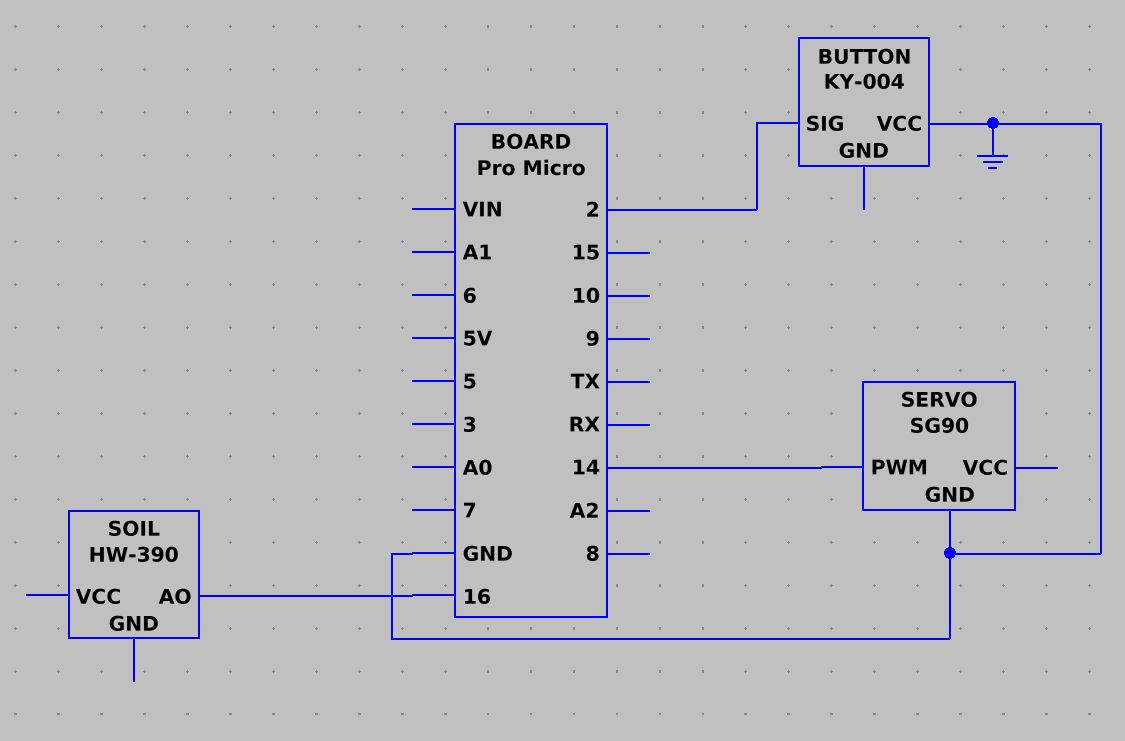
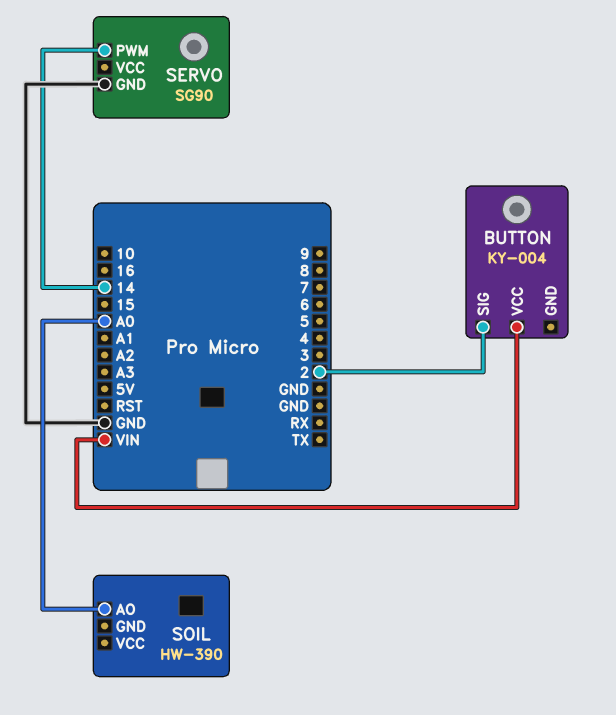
BUTTON pin VCC: GND -> VIN
SOIL pin AO: 16 -> A0

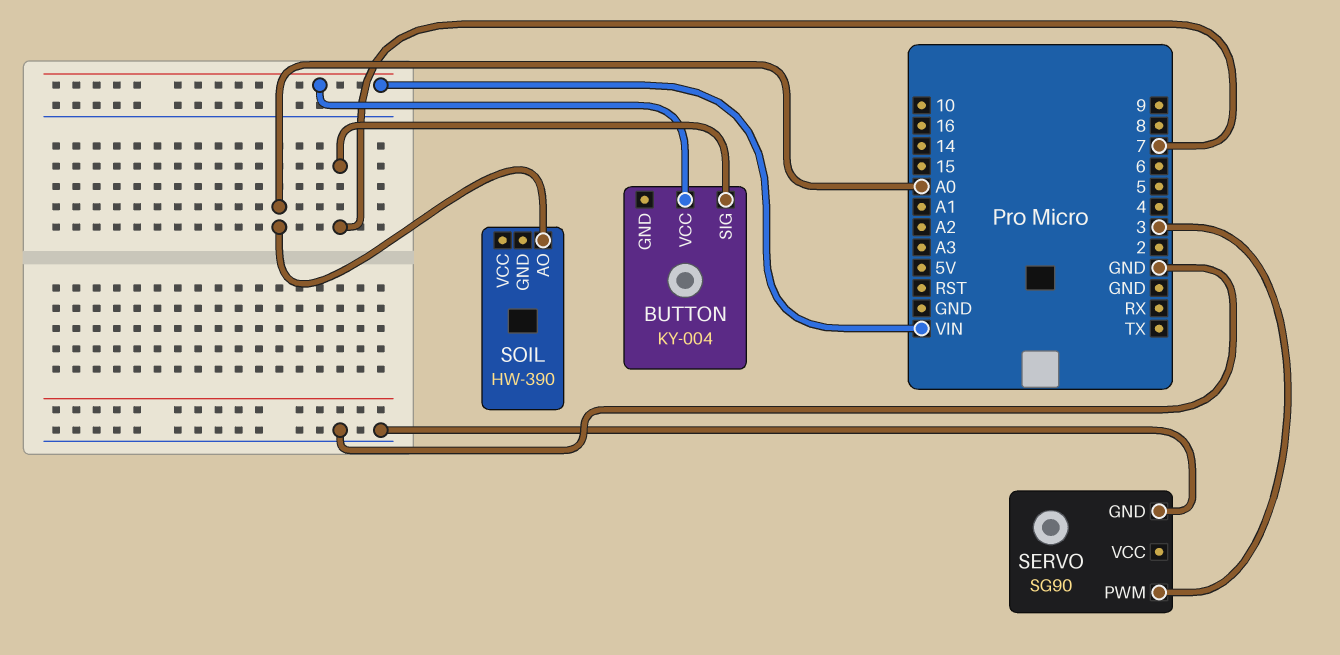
BUTTON pin SIG: 2 -> 7
SERVO pin PWM: 14 -> 3

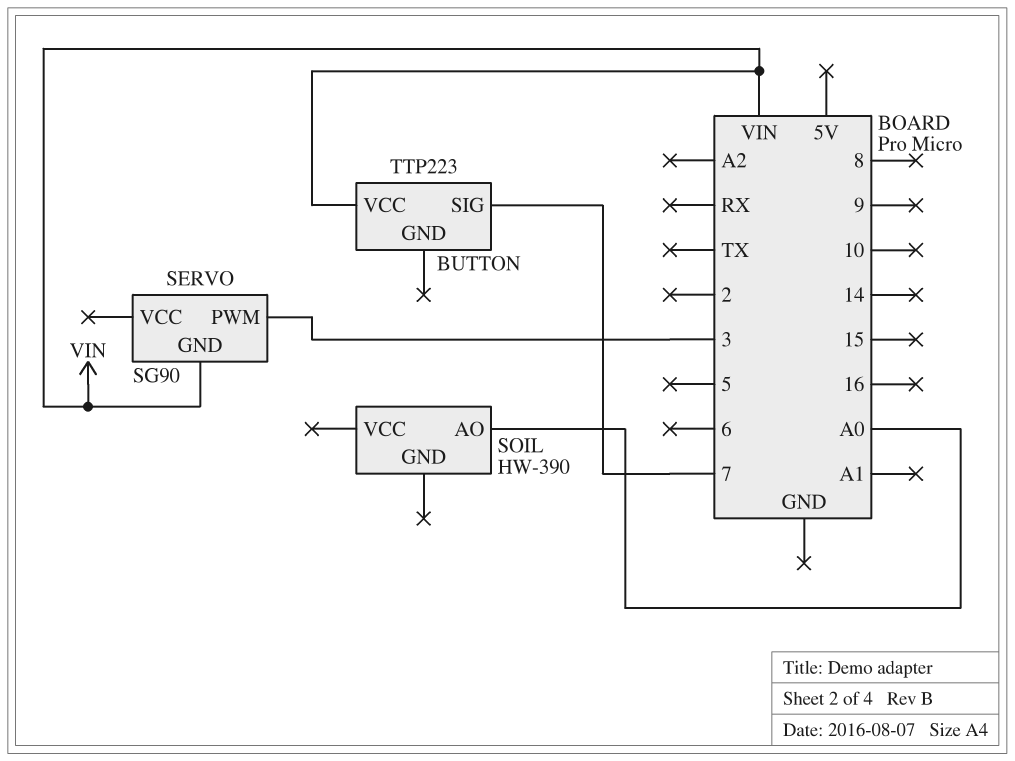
BUTTON: KY-004 -> TTP223
SERVO pin GND: GND -> VIN

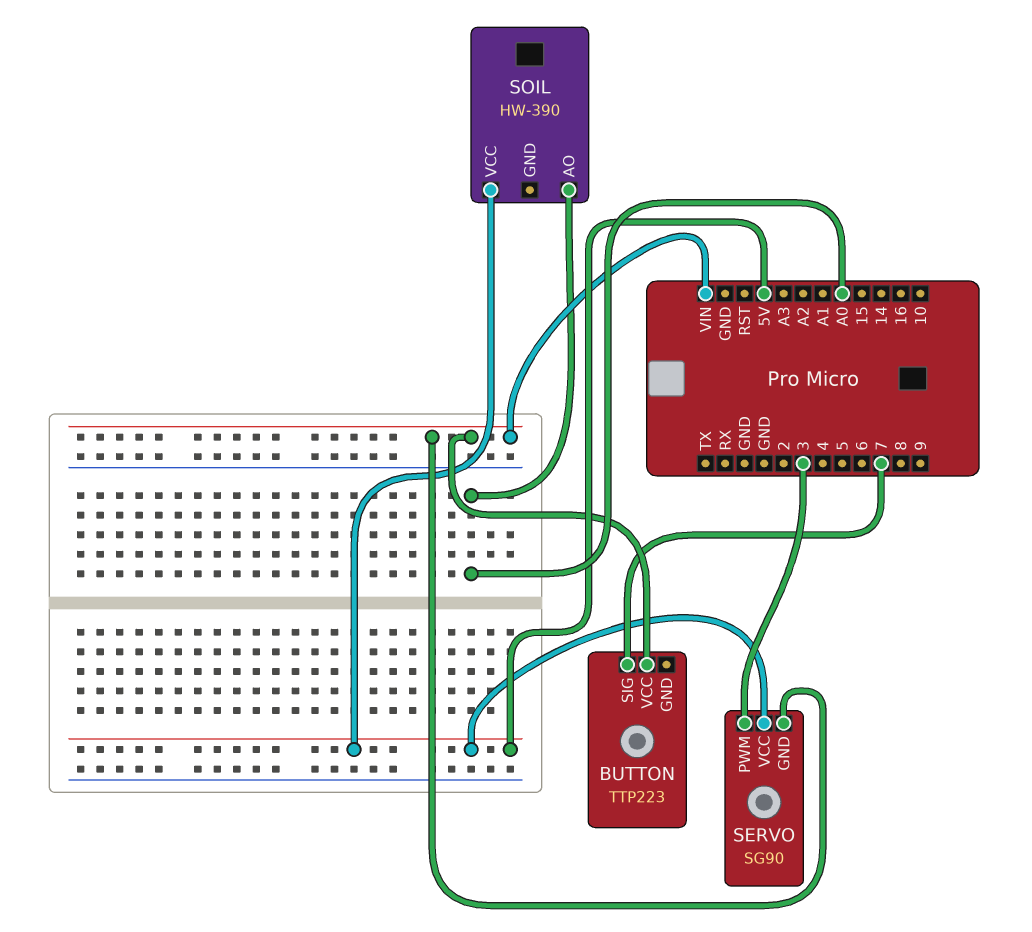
SERVO pin VCC: none -> 5V
SOIL pin VCC: none -> 5V

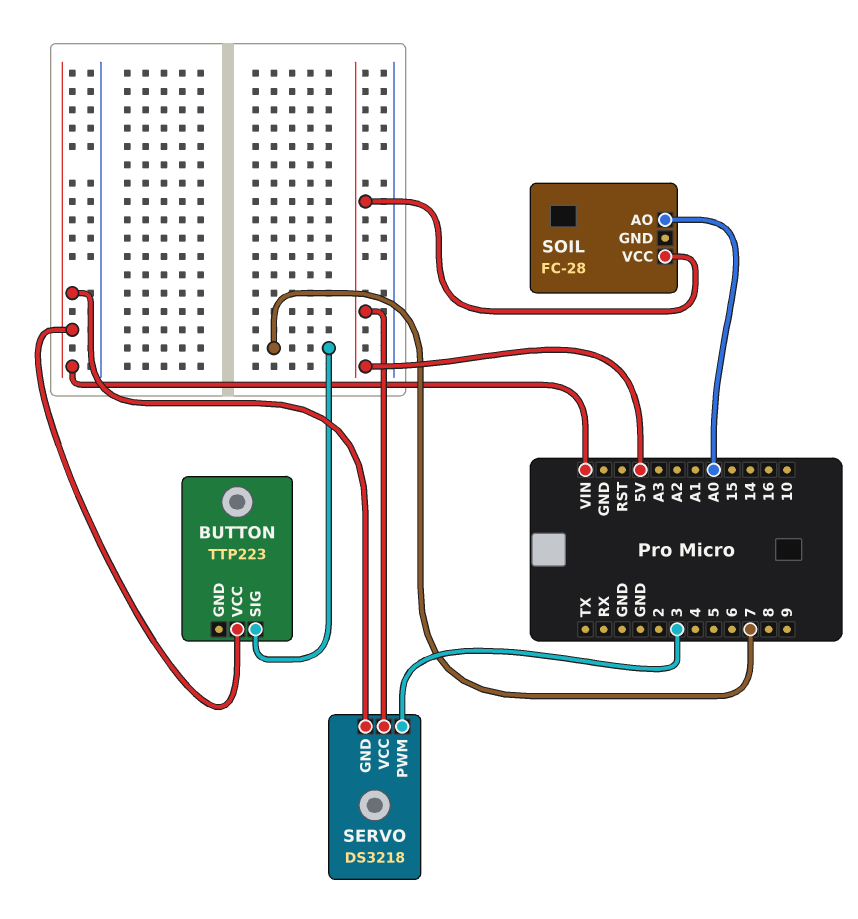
SERVO: SG90 -> DS3218
SOIL: HW-390 -> FC-28

